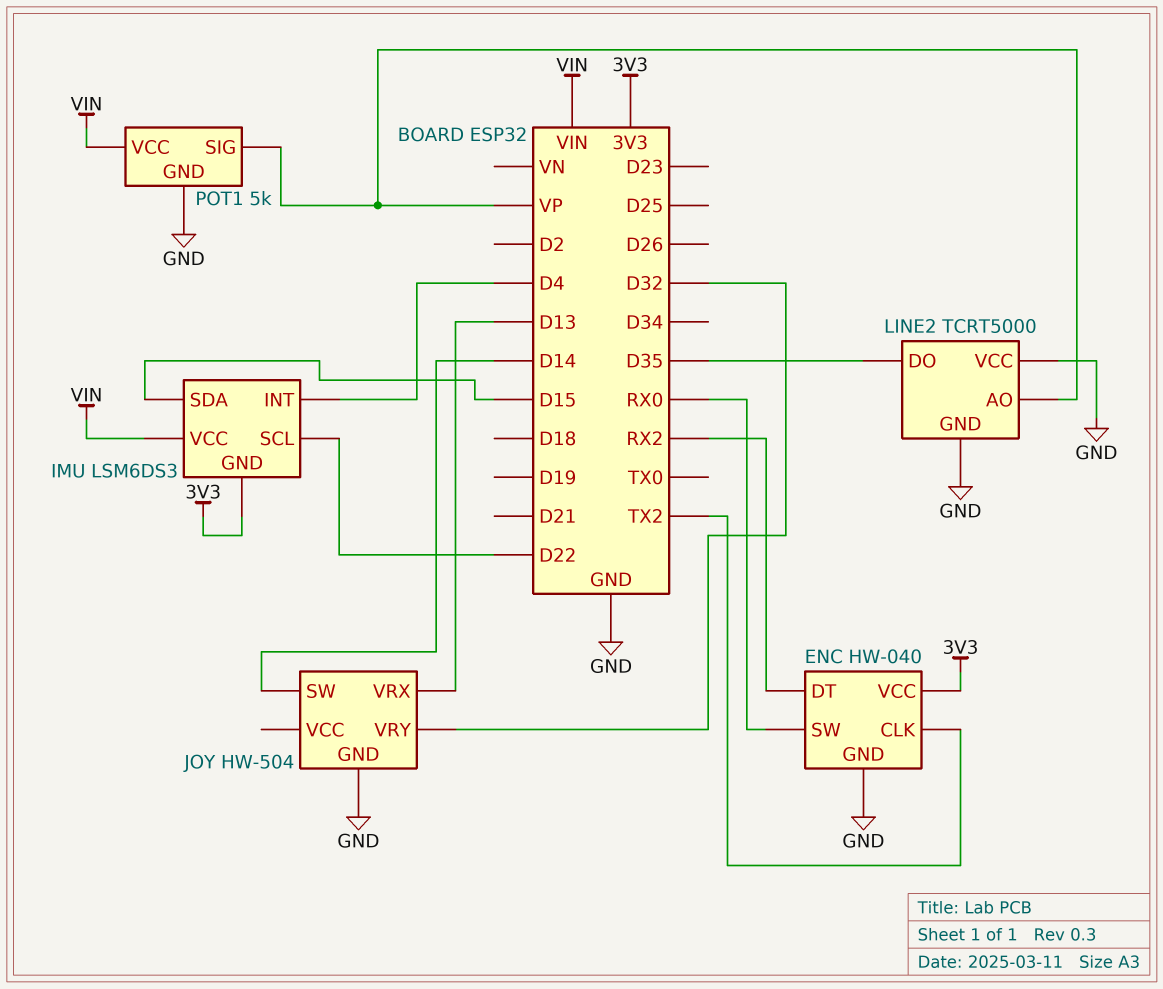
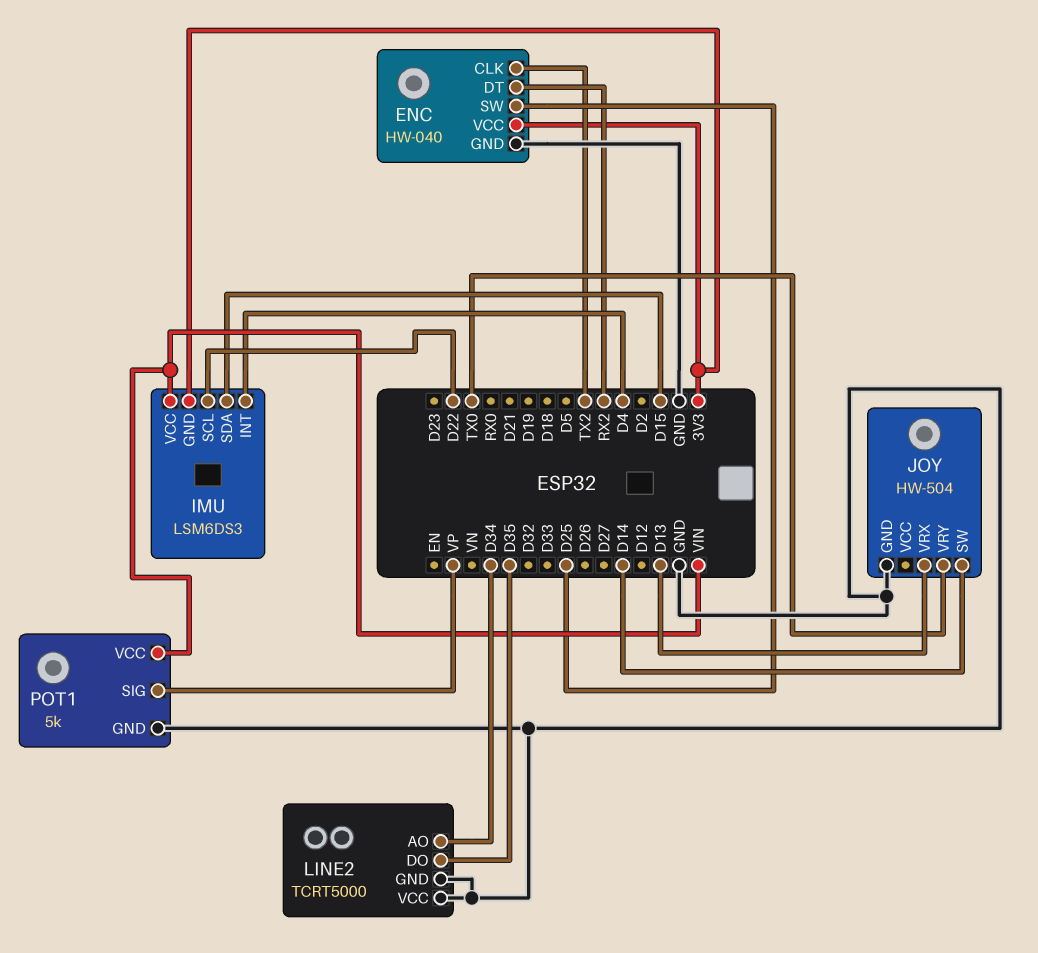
ENC pin SW: RX0 -> D25
JOY pin VRY: D32 -> TX0
LINE2 pin AO: VP -> D34

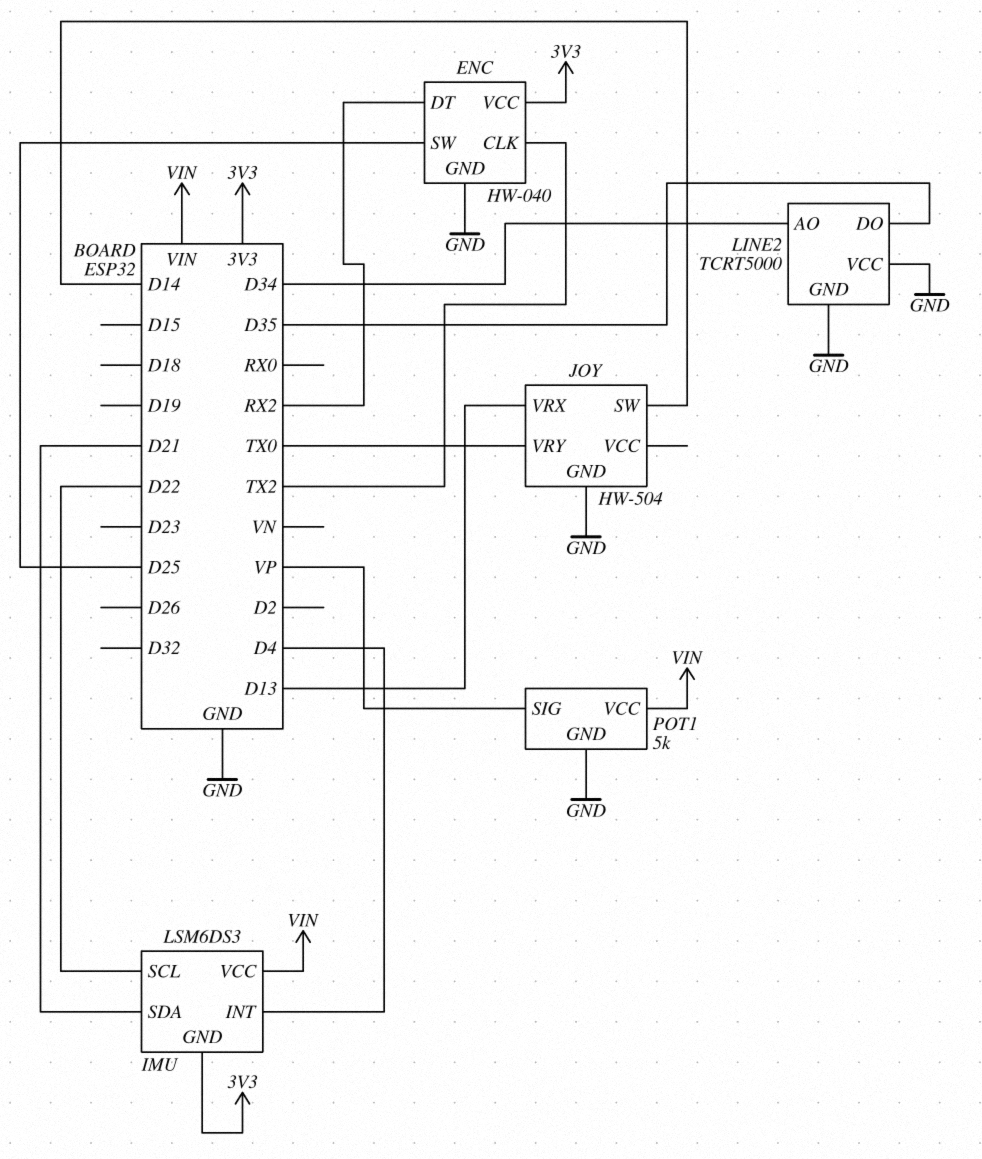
IMU pin SDA: D15 -> D21

